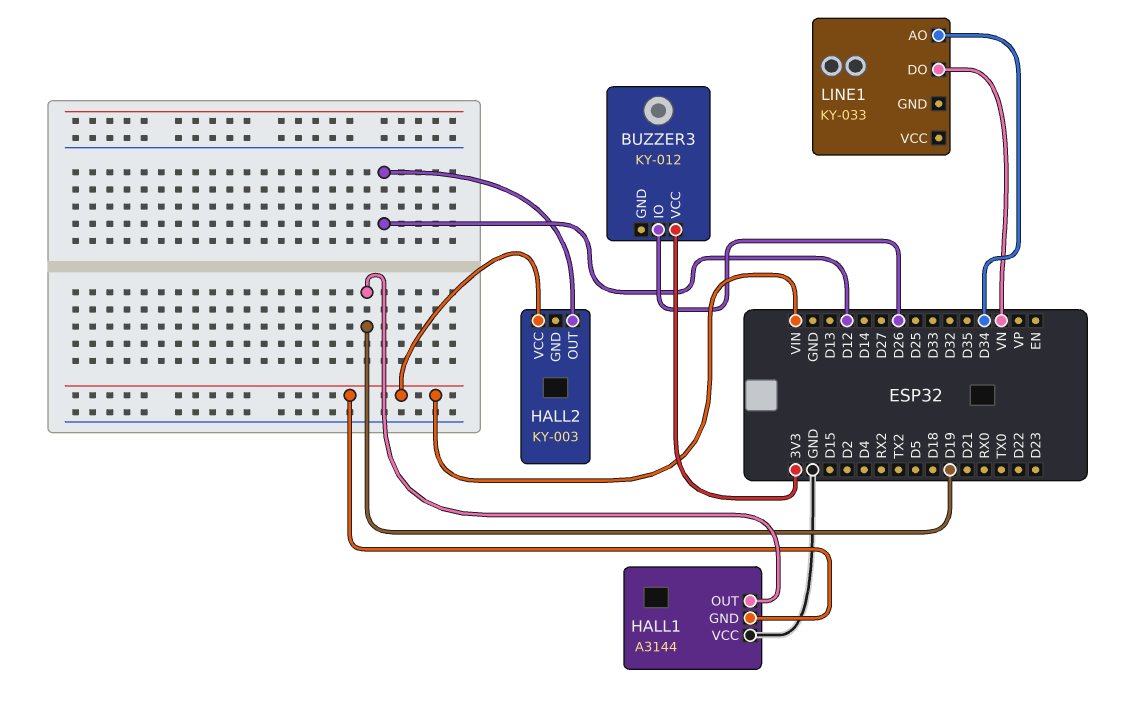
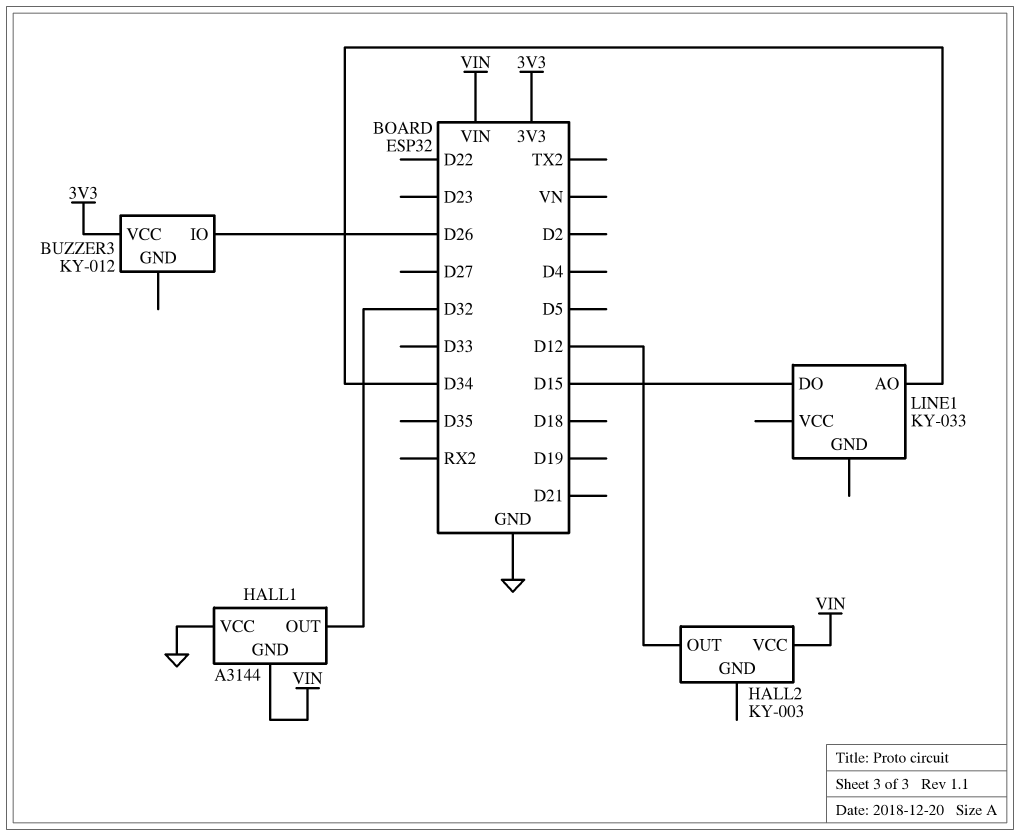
HALL1 pin OUT: D19 -> D32
LINE1 pin DO: VN -> D15

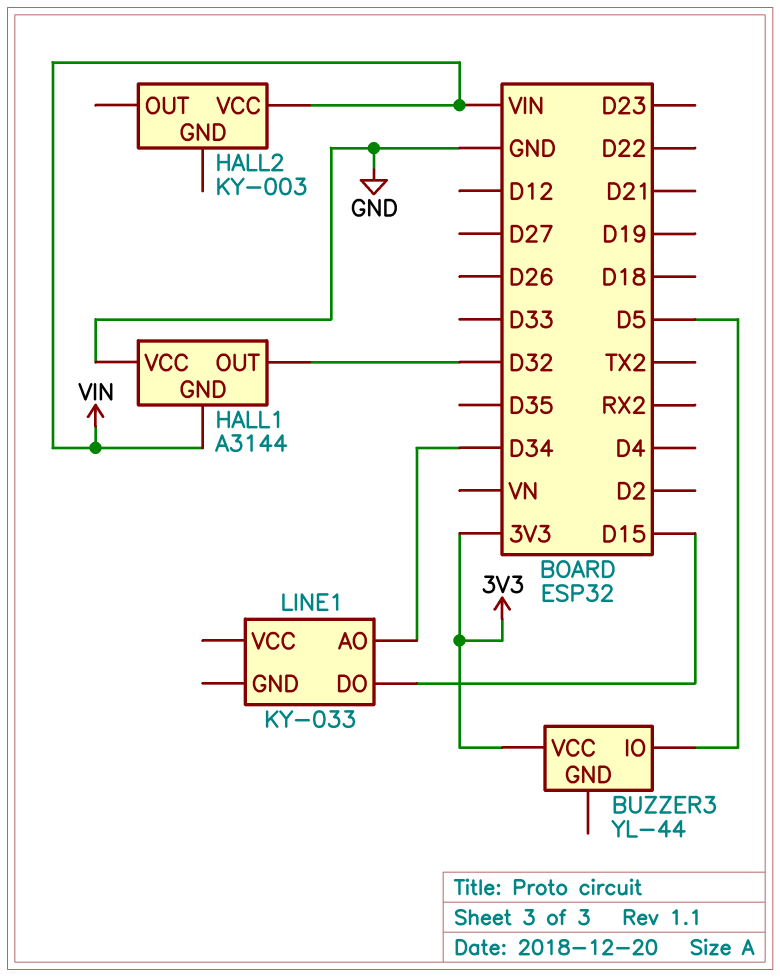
BUZZER3: KY-012 -> YL-44
BUZZER3 pin IO: D26 -> D5
HALL2 pin OUT: D12 -> none

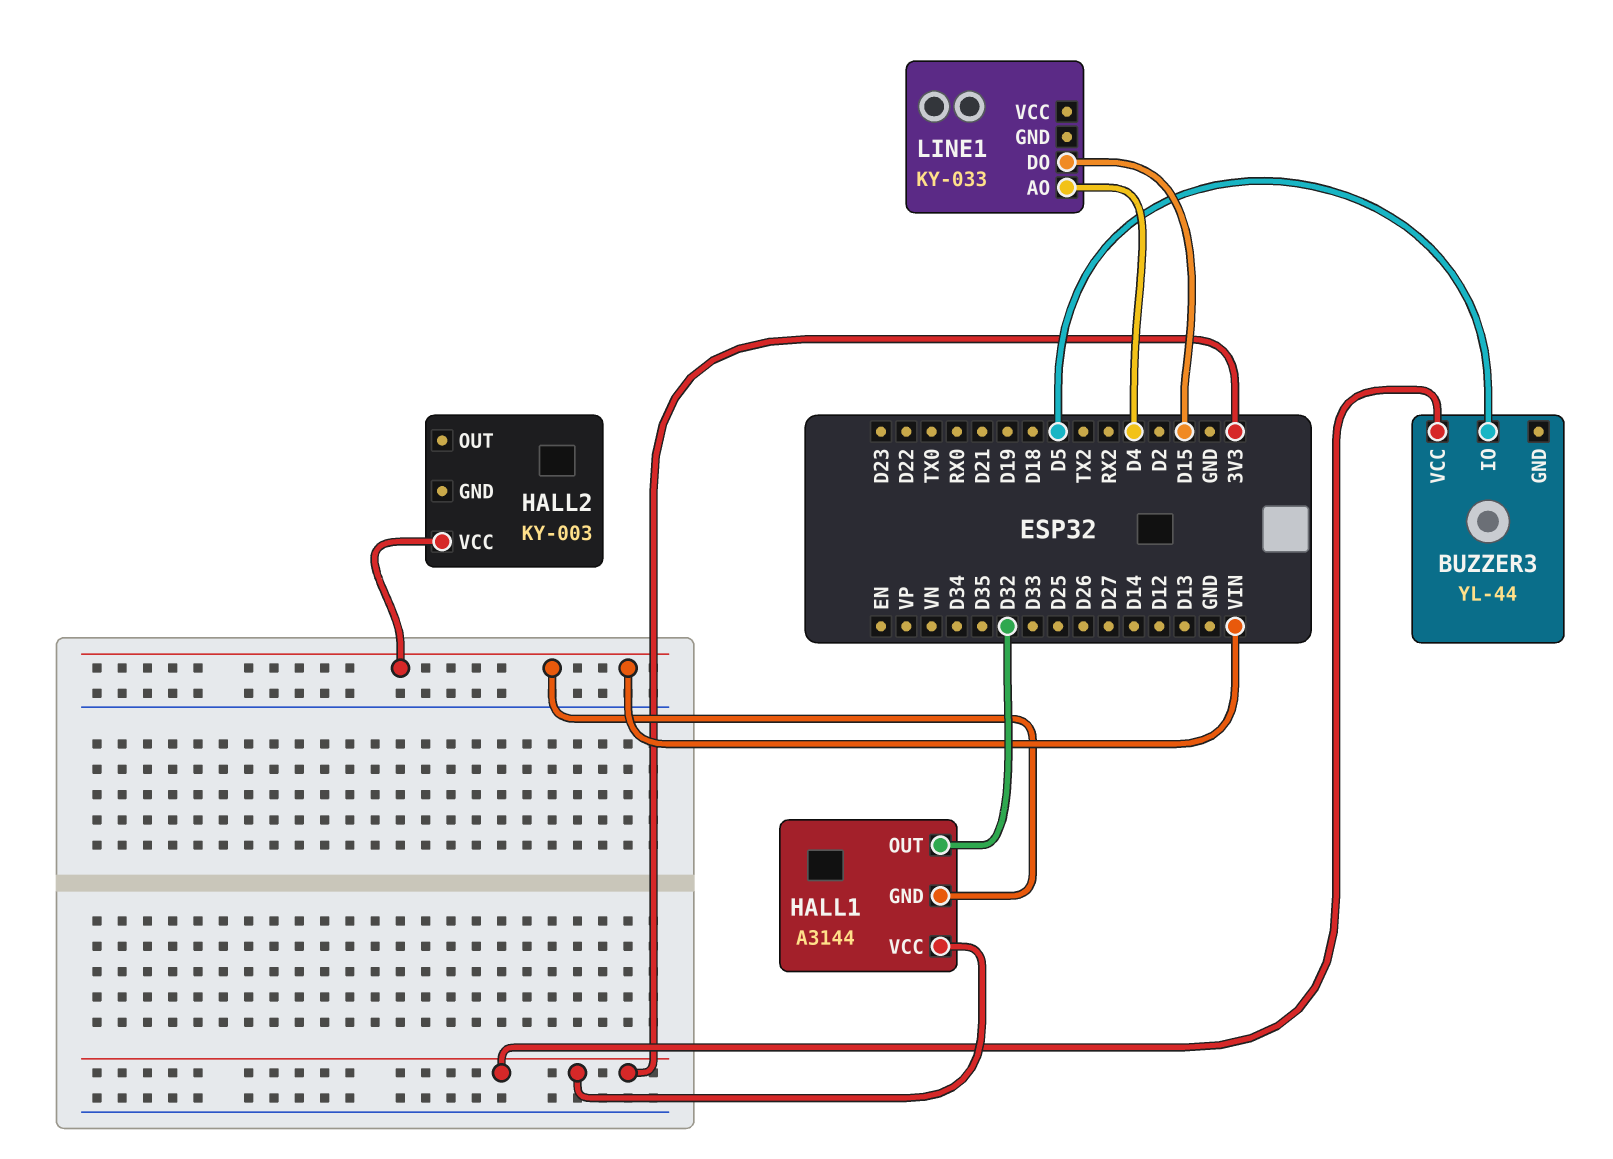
HALL1 pin VCC: GND -> 3V3
LINE1 pin AO: D34 -> D4

